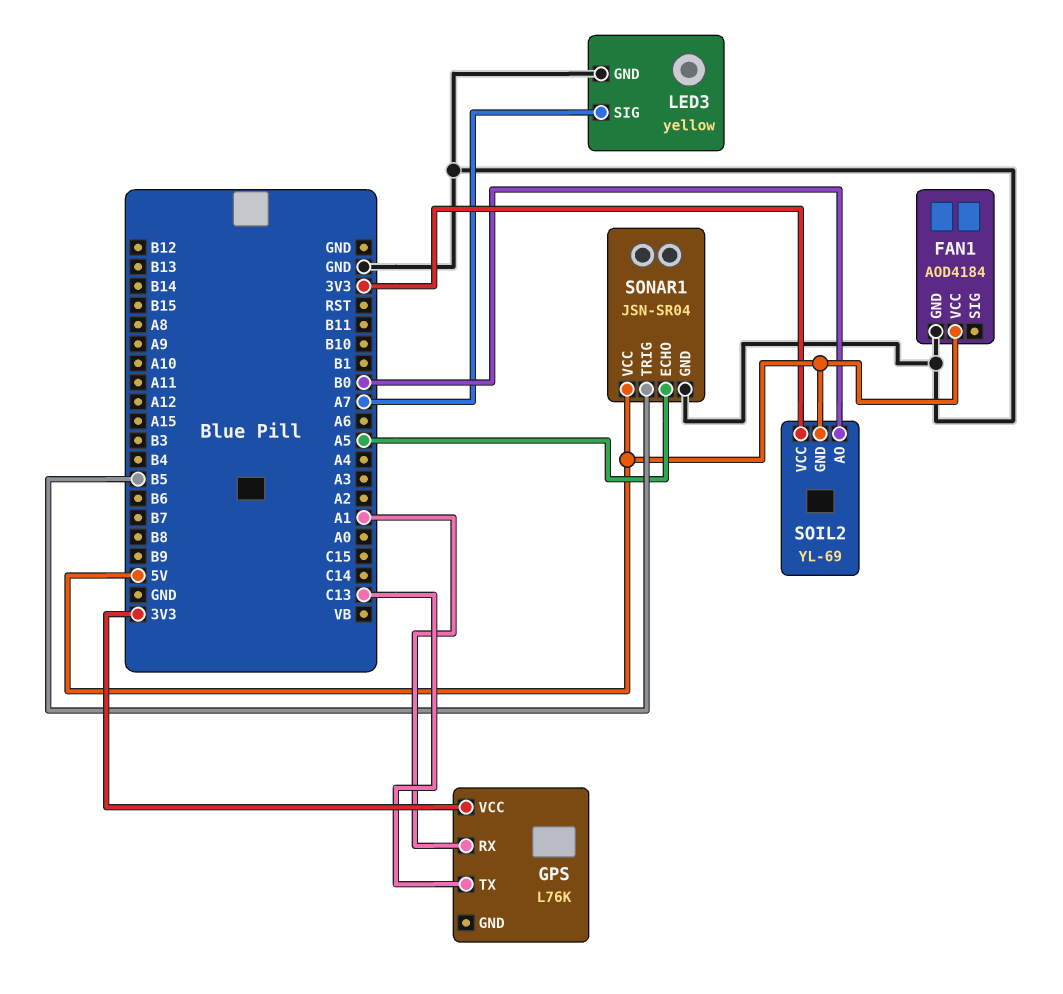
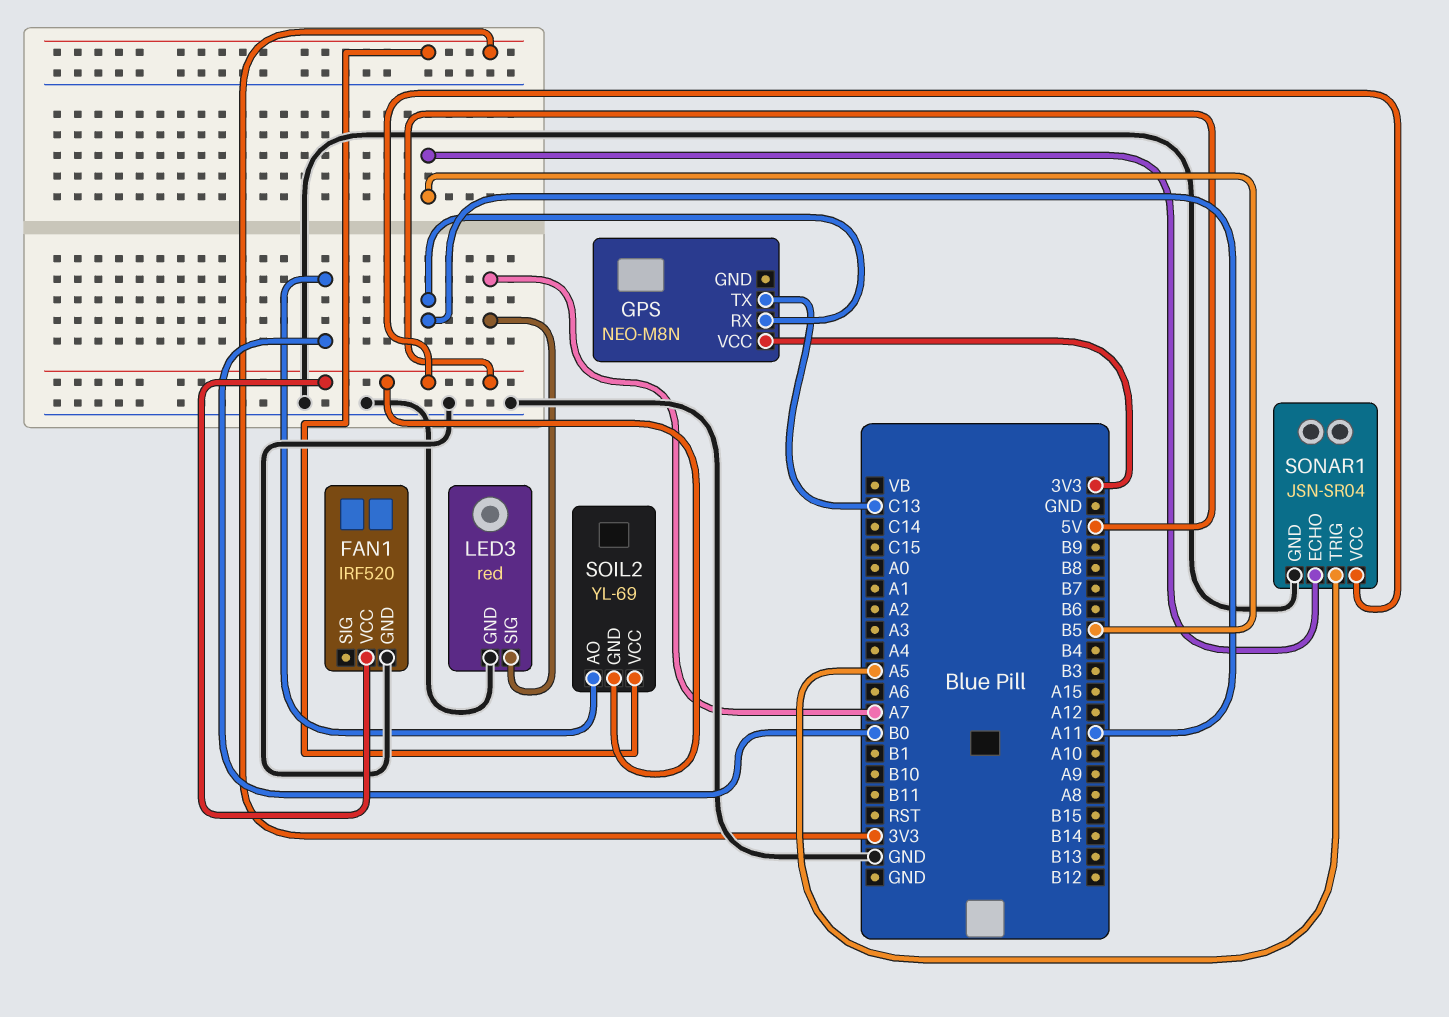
FAN1: AOD4184 -> IRF520
GPS: L76K -> NEO-M8N
GPS pin RX: A1 -> A11
LED3: yellow -> red
SONAR1 pin ECHO: A5 -> B5
SONAR1 pin TRIG: B5 -> A5

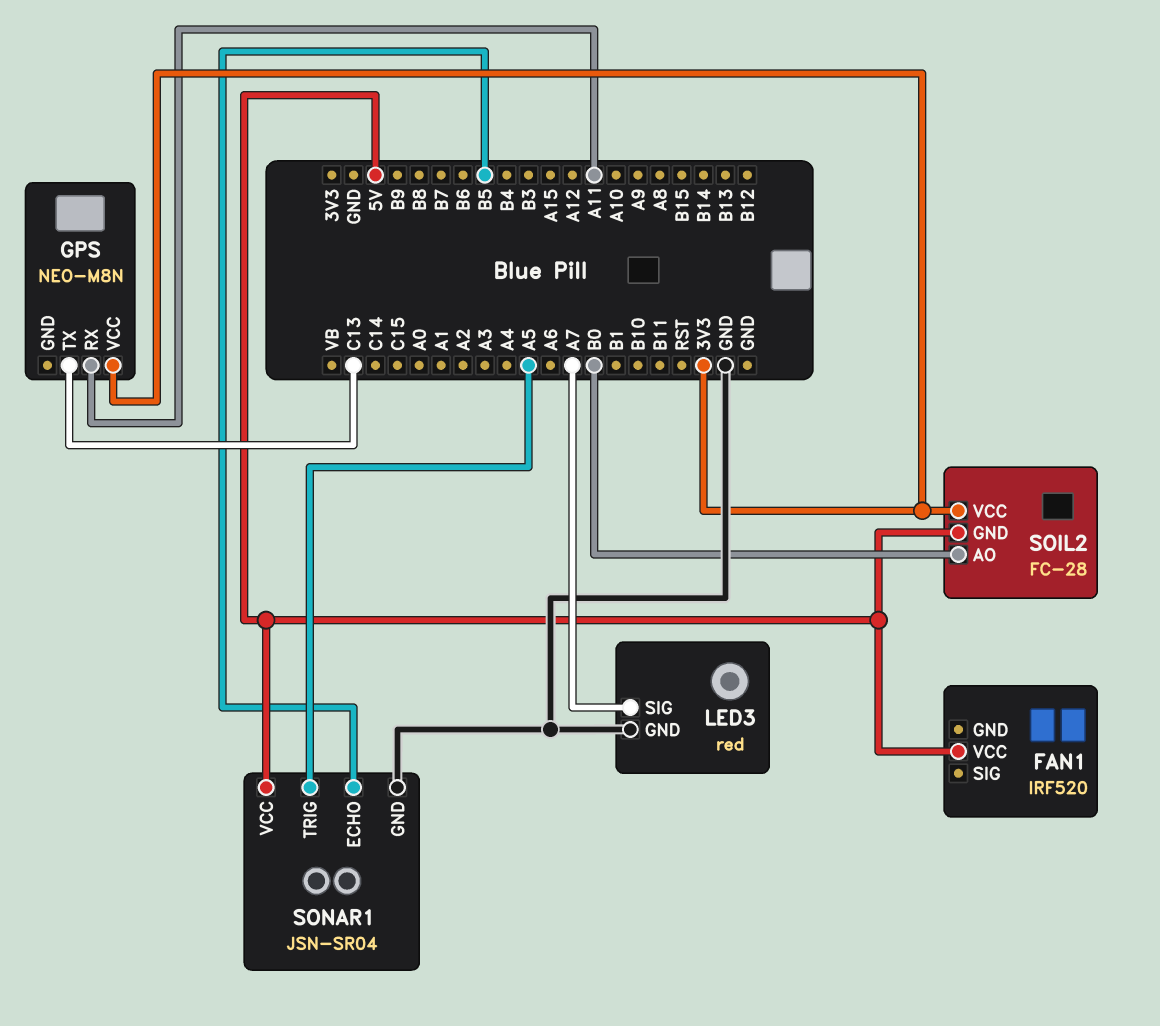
FAN1 pin GND: GND -> none
SOIL2: YL-69 -> FC-28

